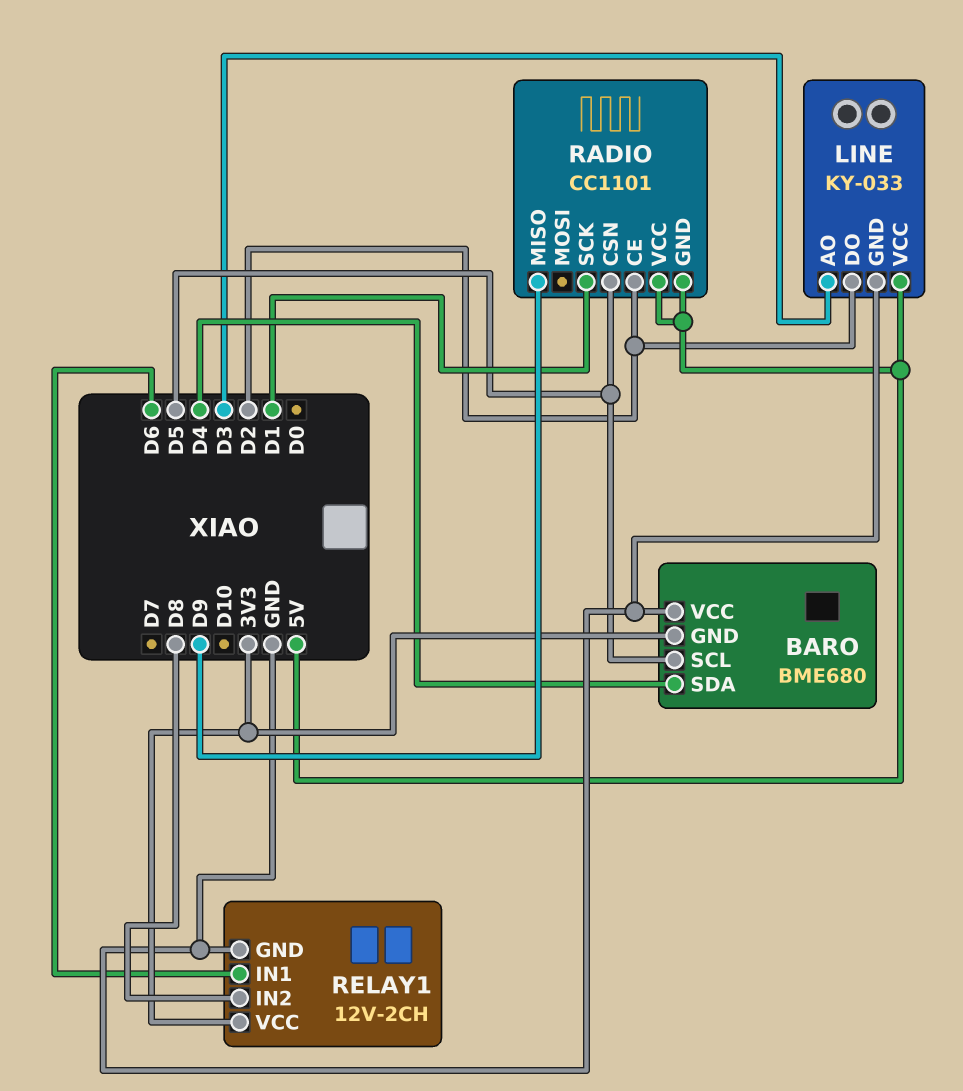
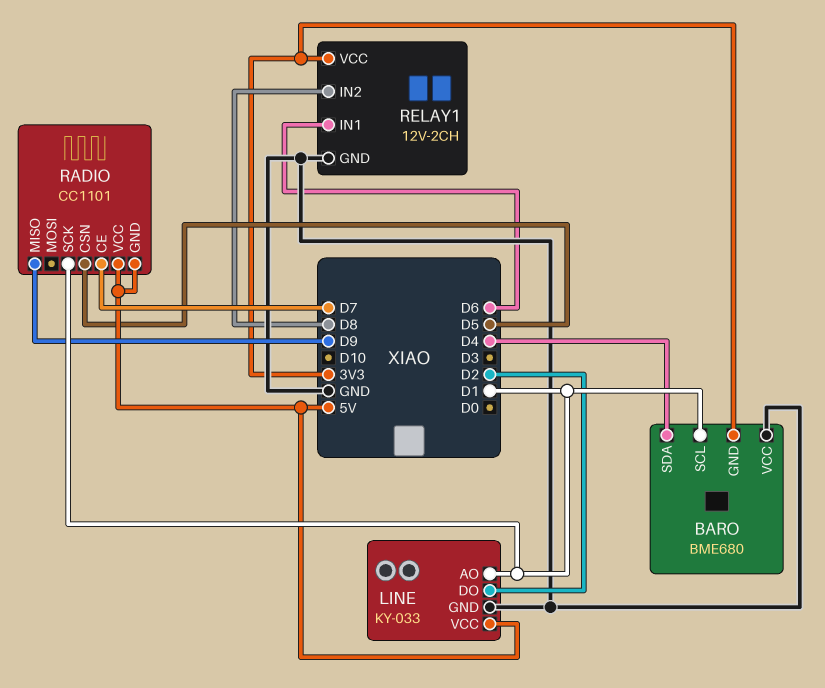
BARO pin SCL: D5 -> D1
LINE pin AO: D3 -> D1
RADIO pin CE: D2 -> D7

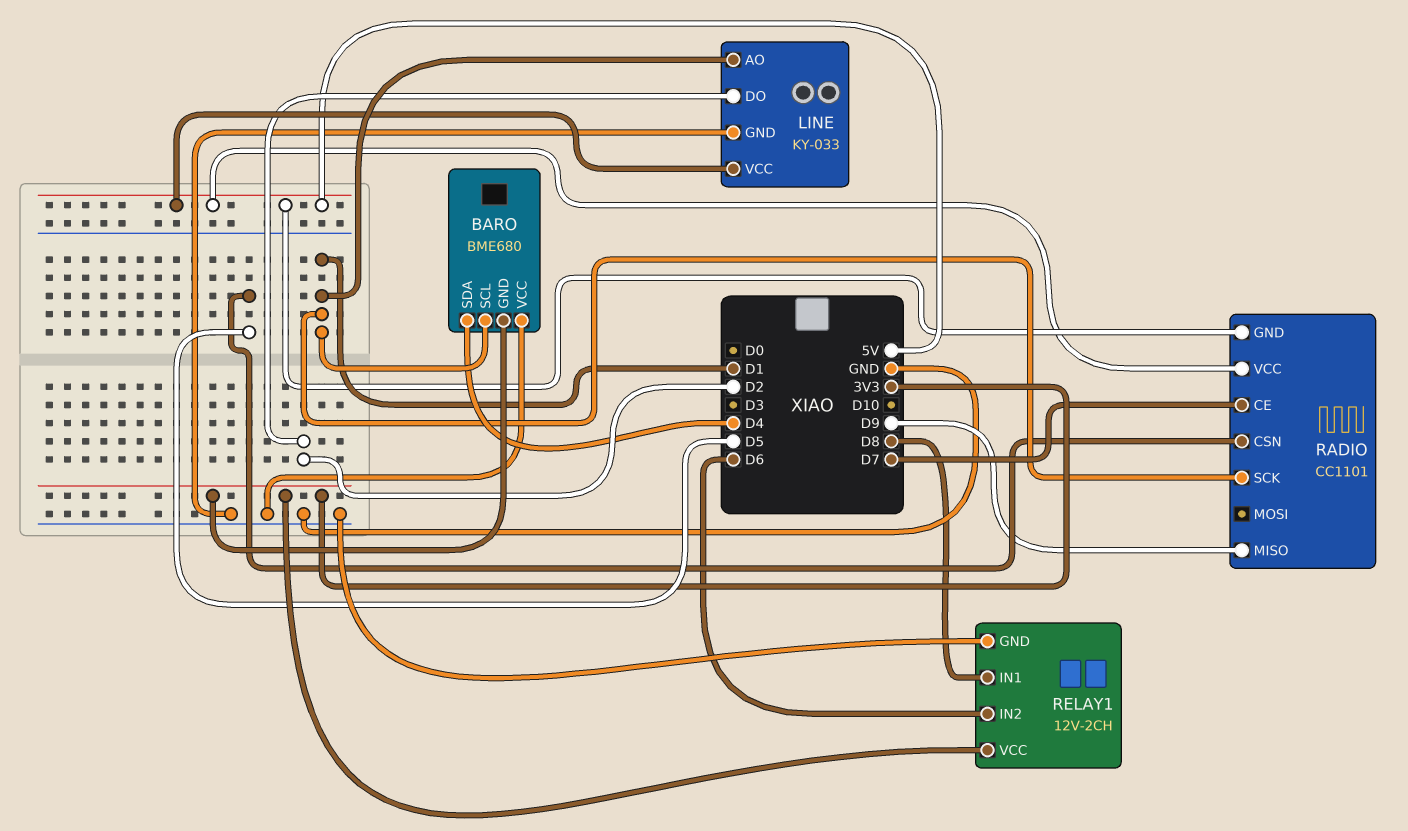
RELAY1 pin IN1: D6 -> D8
RELAY1 pin IN2: D8 -> D6

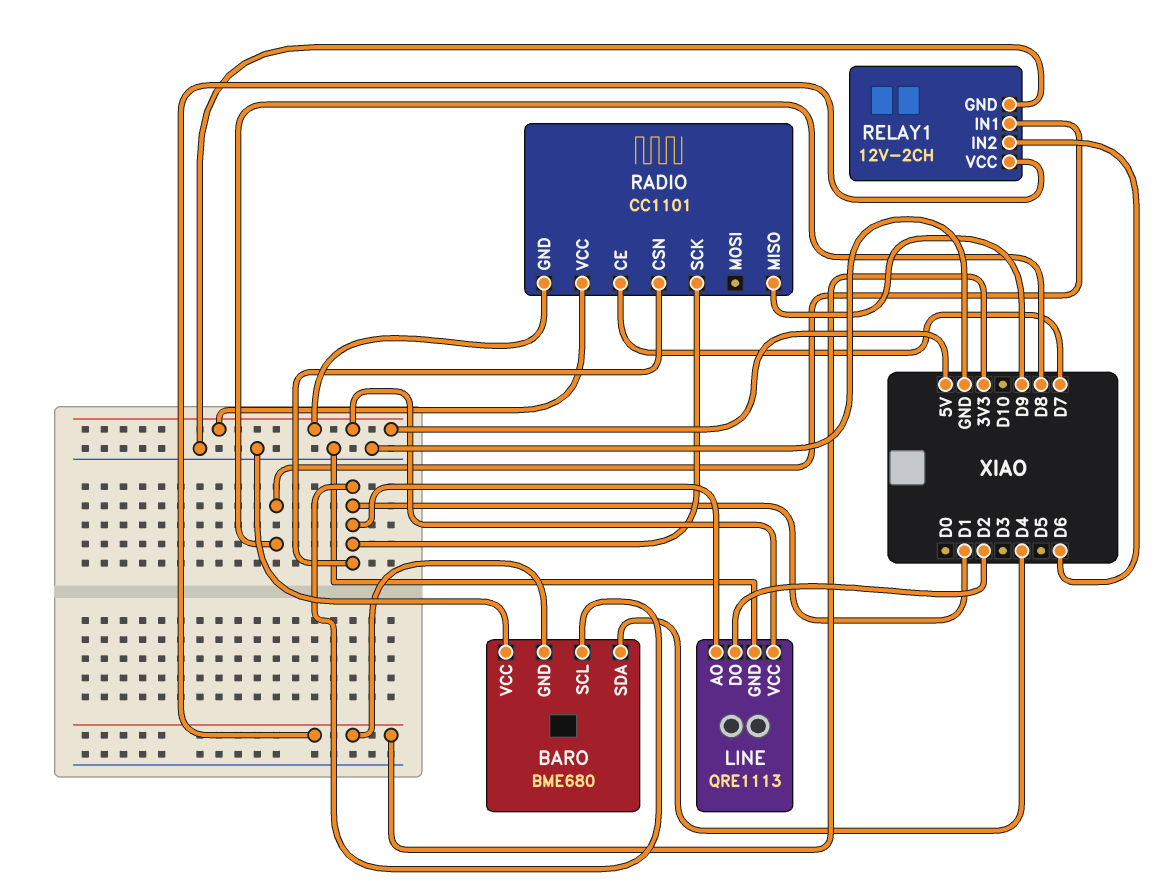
LINE: KY-033 -> QRE1113
RADIO pin CSN: D5 -> D1

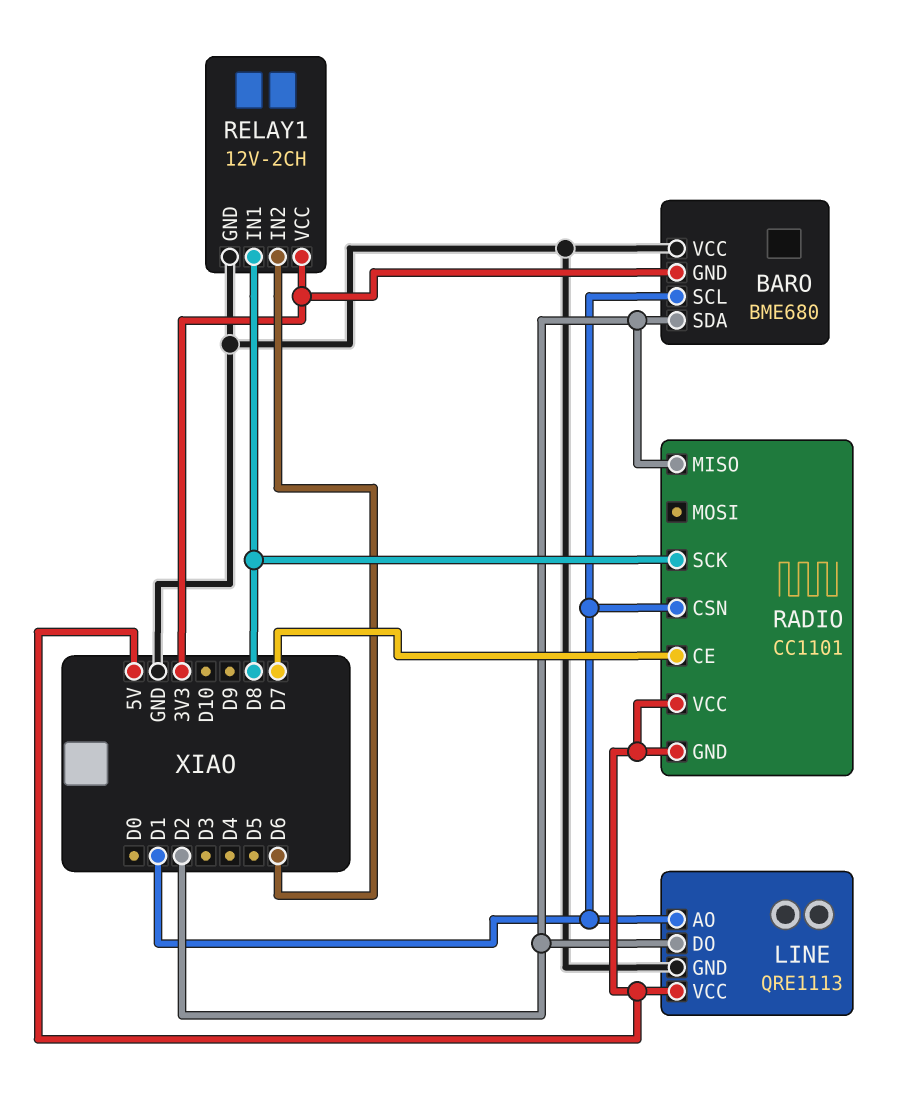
BARO pin SDA: D4 -> D2
RADIO pin MISO: D9 -> D2
RADIO pin SCK: D1 -> D8

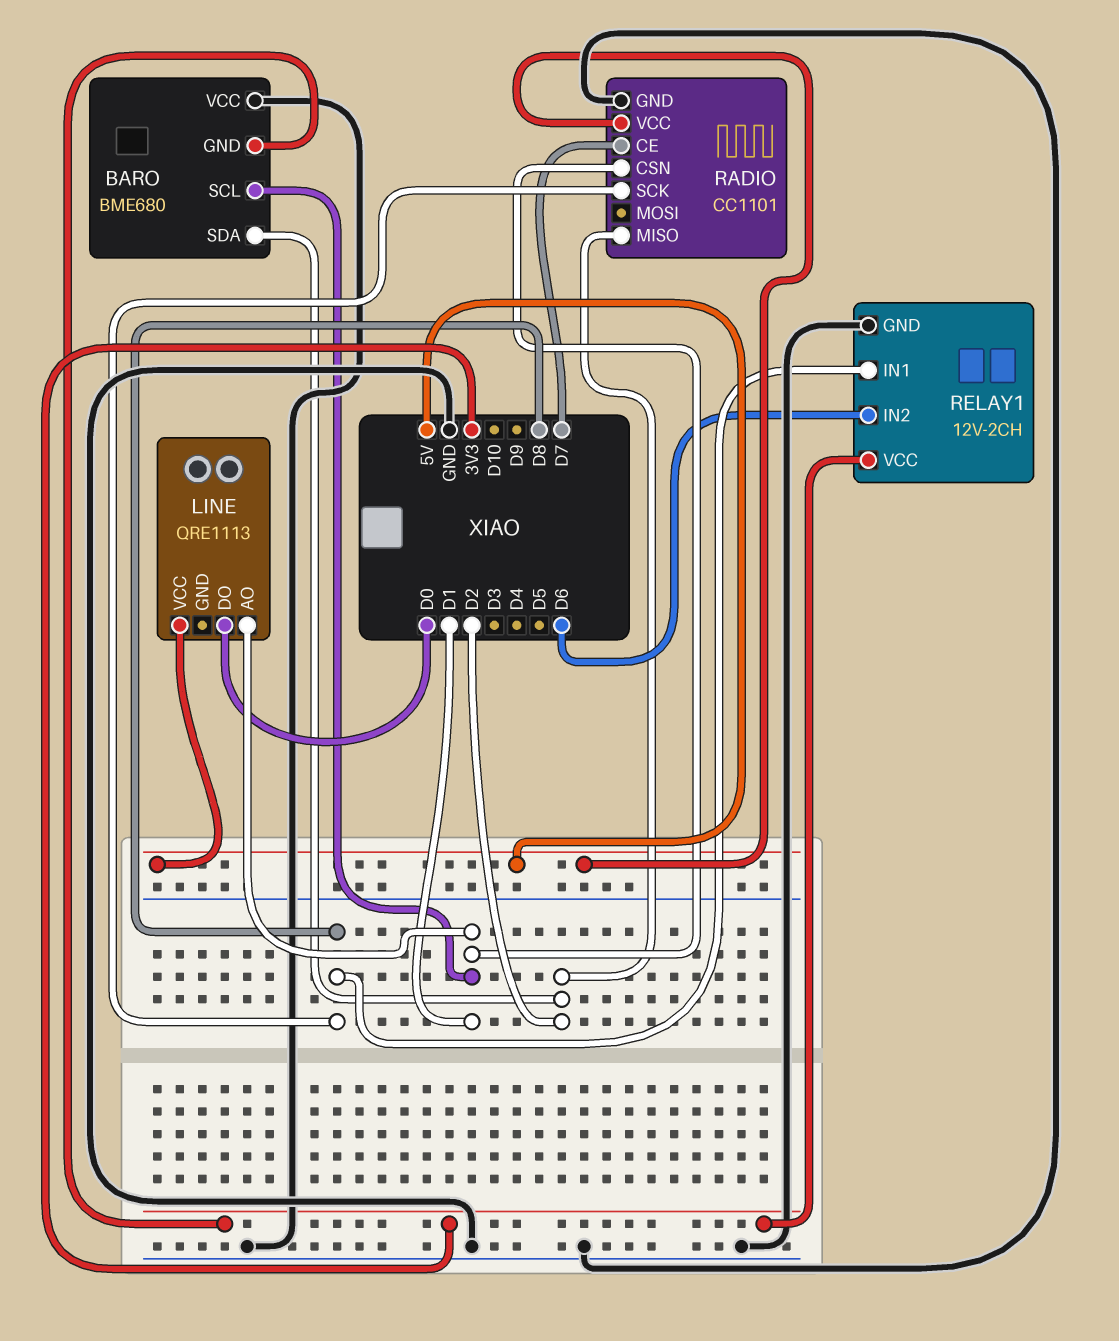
LINE pin DO: D2 -> D0
LINE pin GND: GND -> none
RADIO pin GND: 5V -> GND

